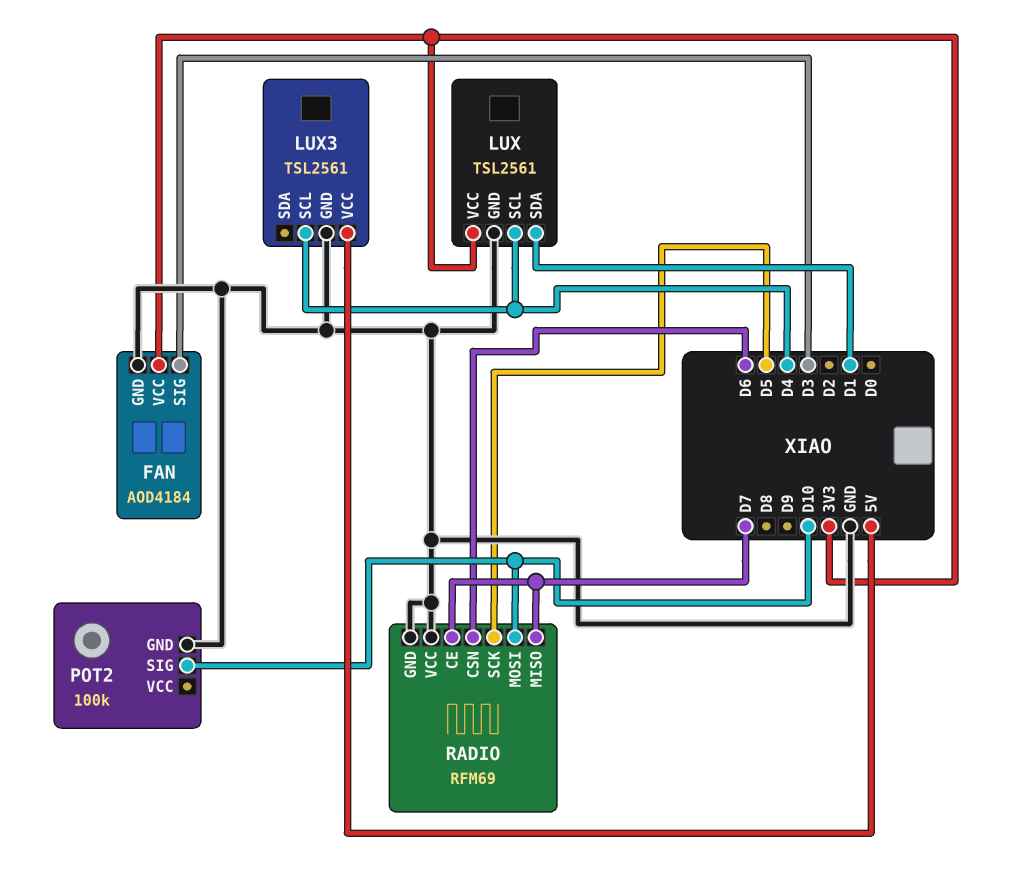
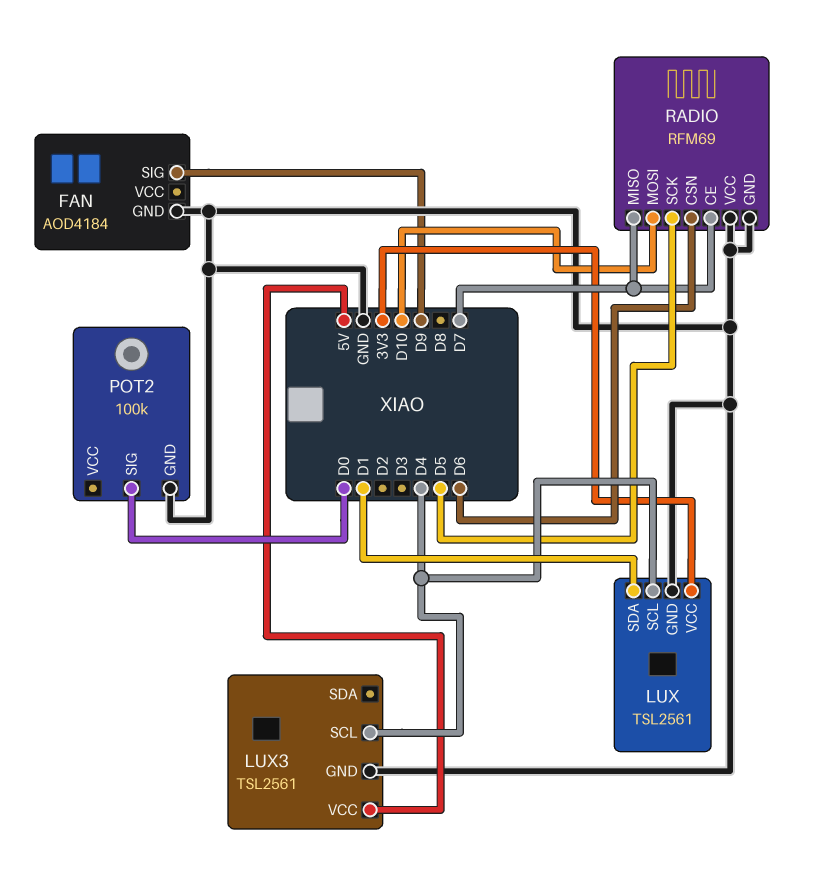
FAN pin SIG: D3 -> D9
FAN pin VCC: 3V3 -> none
POT2 pin SIG: D10 -> D0

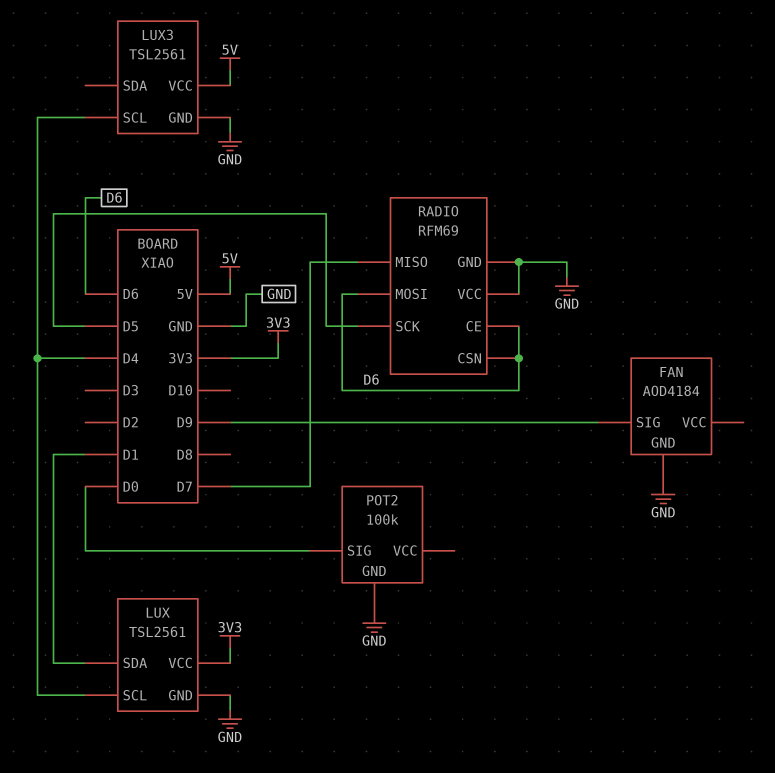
RADIO pin CE: D7 -> D6
RADIO pin MOSI: D10 -> D6

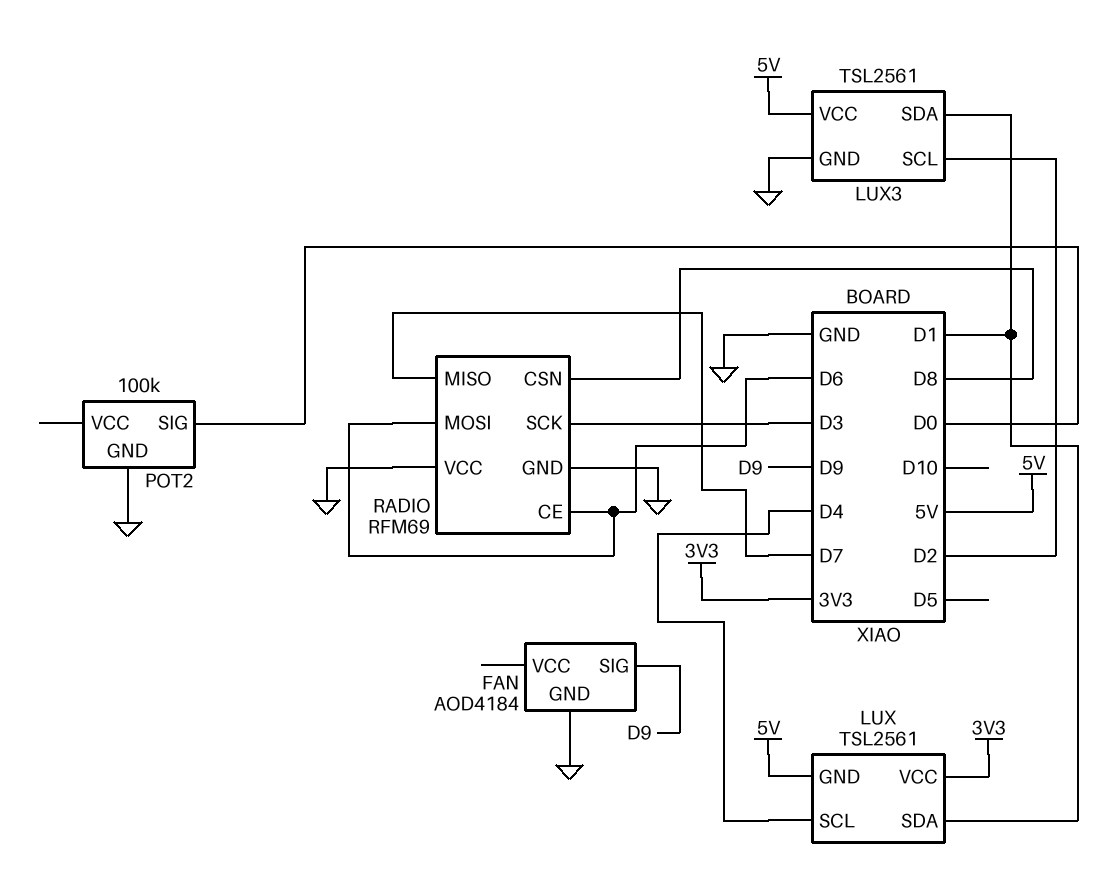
LUX pin GND: GND -> 5V
LUX3 pin SCL: D4 -> D2
LUX3 pin SDA: none -> D1
RADIO pin CSN: D6 -> D8
RADIO pin SCK: D5 -> D3

